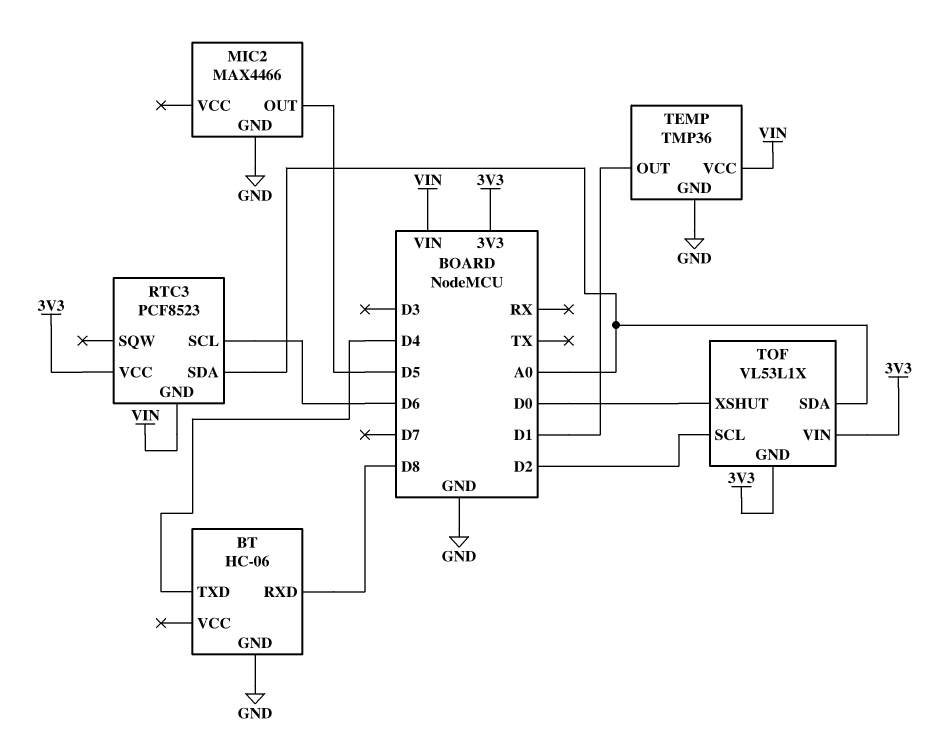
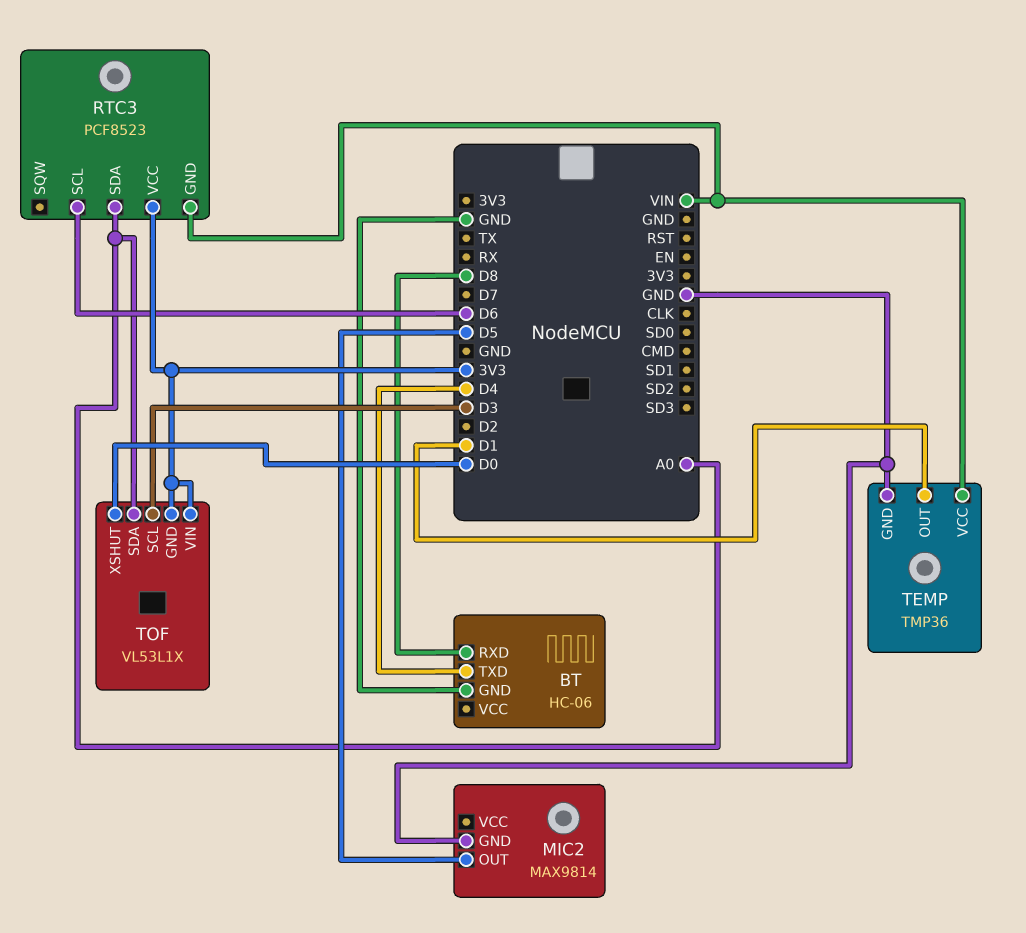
MIC2: MAX4466 -> MAX9814
TOF pin SCL: D2 -> D3

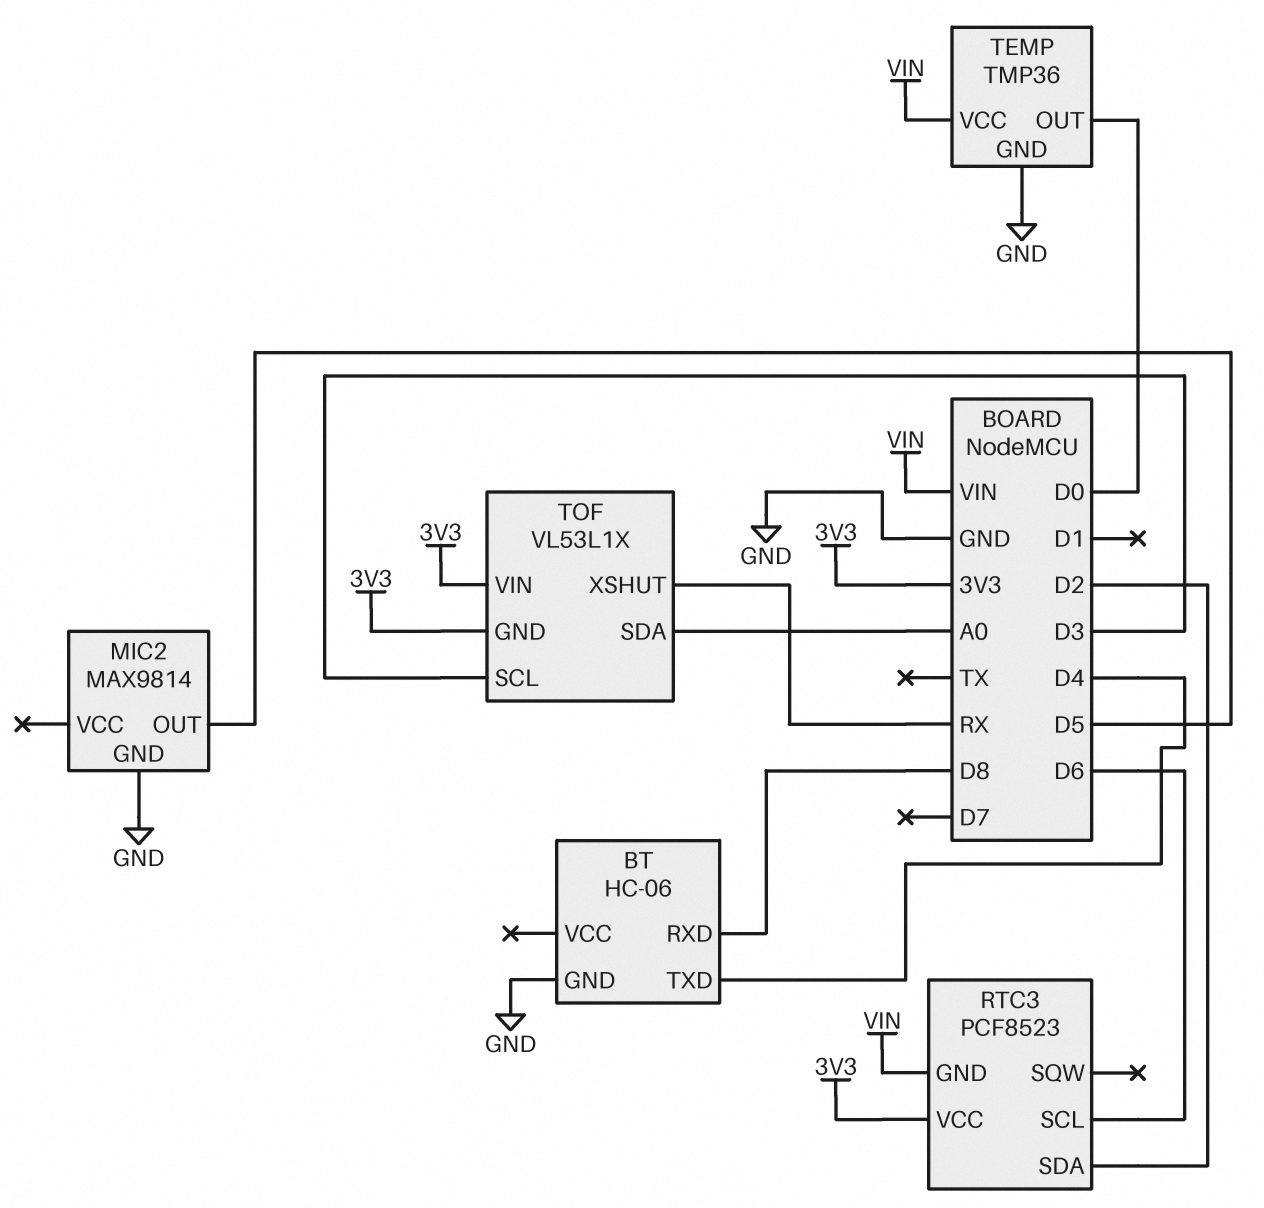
RTC3 pin SDA: A0 -> D2
TEMP pin OUT: D1 -> D0
TOF pin XSHUT: D0 -> RX

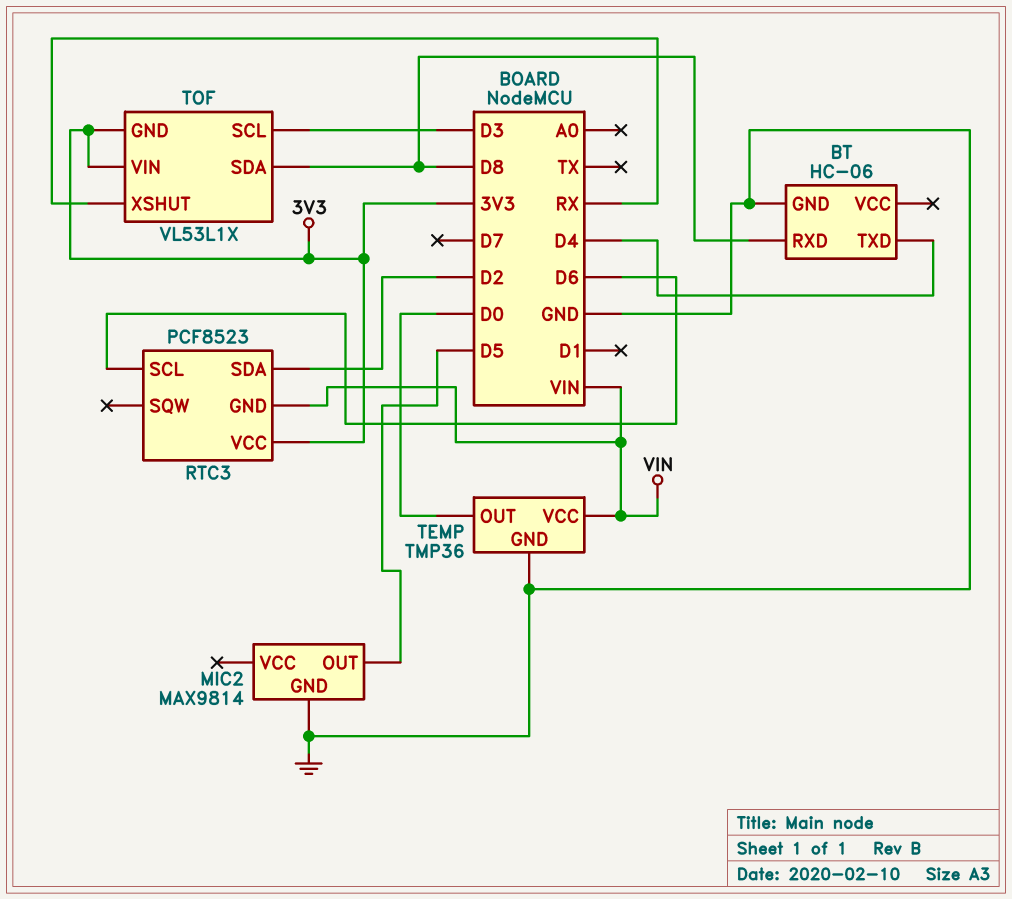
TOF pin SDA: A0 -> D8

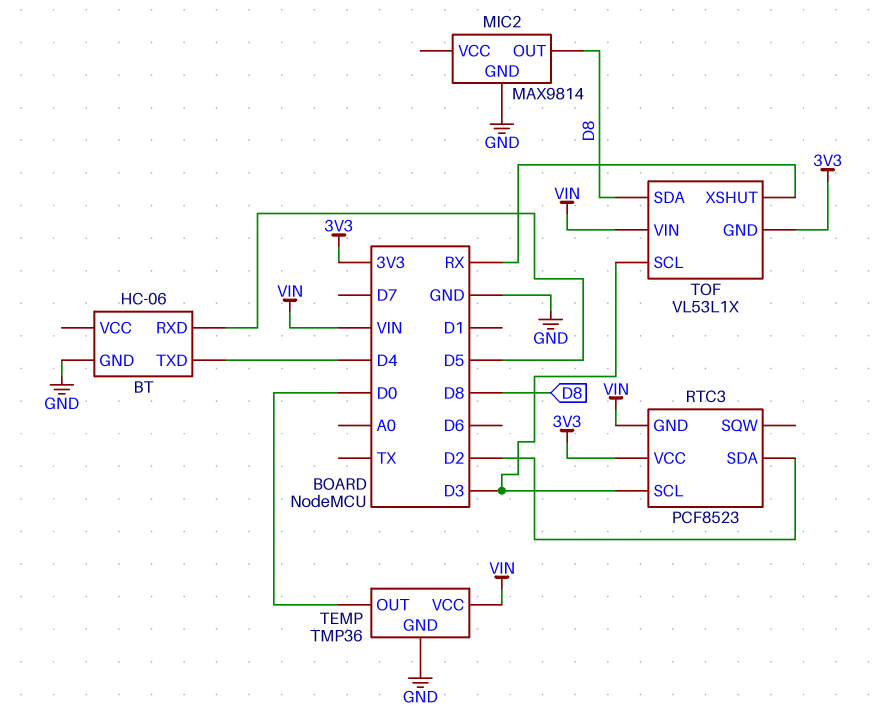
BT pin RXD: D8 -> D5
MIC2 pin OUT: D5 -> D8
RTC3 pin SCL: D6 -> D3
TOF pin VIN: 3V3 -> VIN

